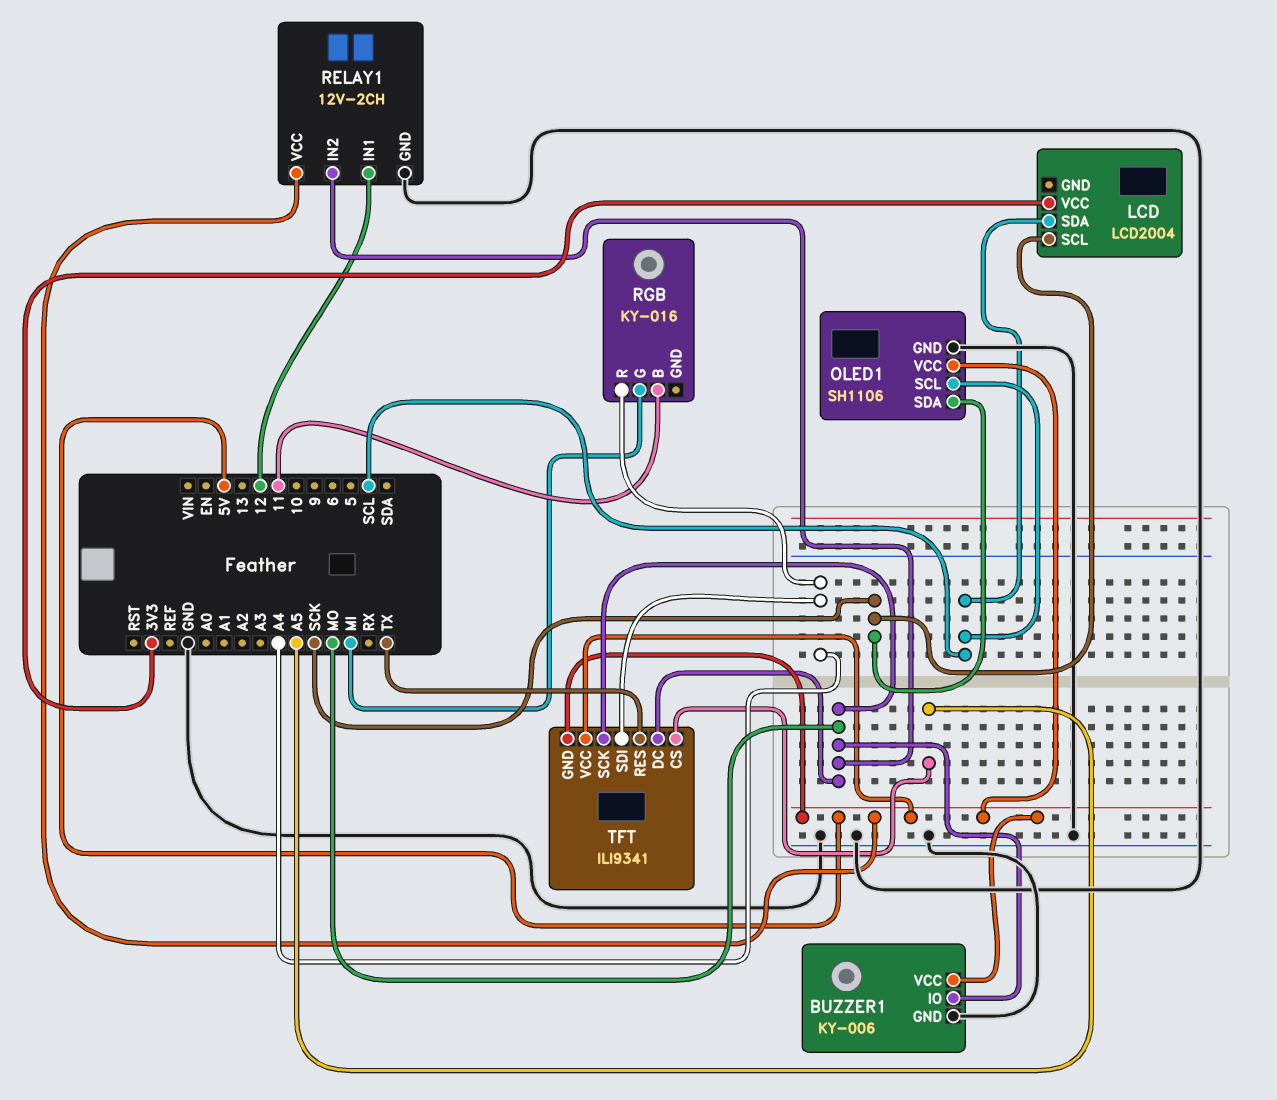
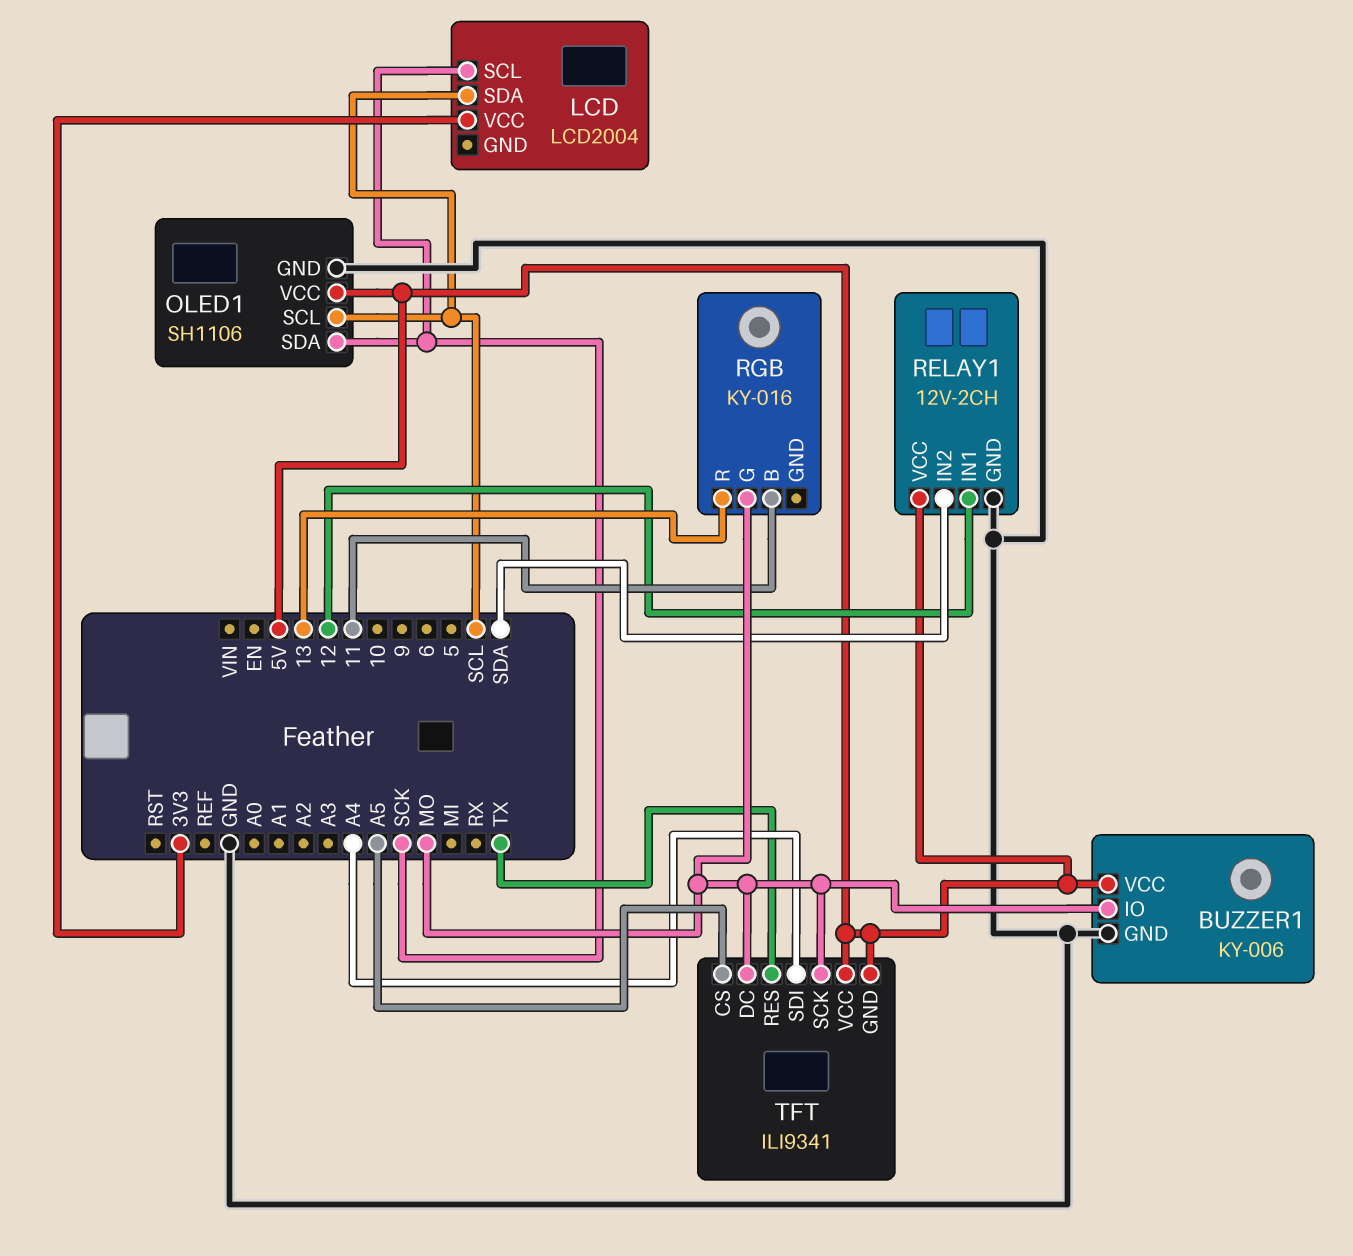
RELAY1 pin IN2: MO -> SDA
RGB pin G: MI -> MO
RGB pin R: A4 -> 13

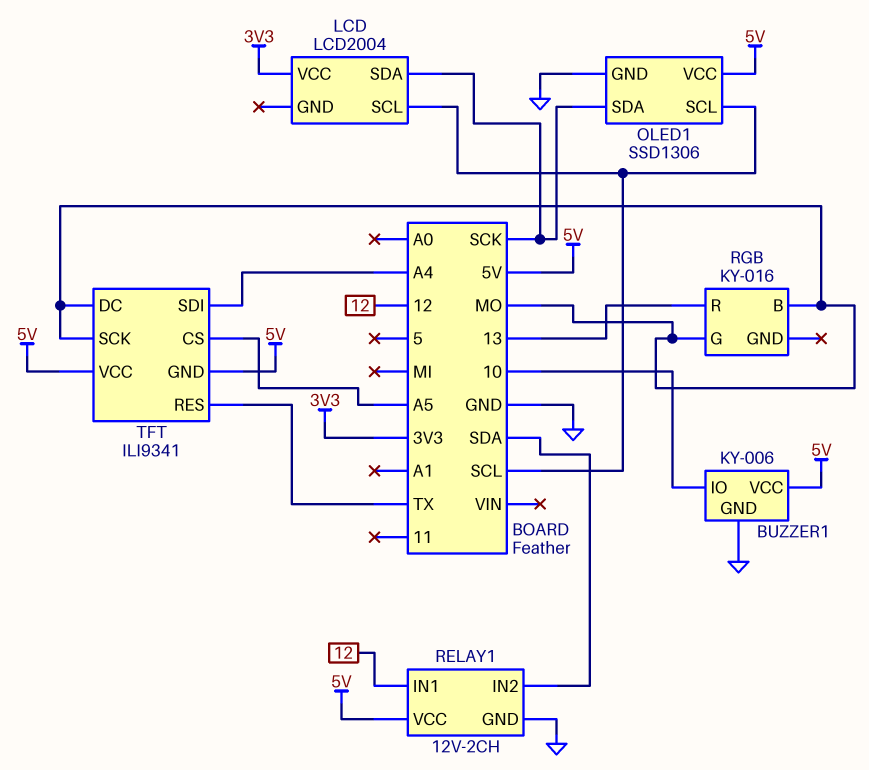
BUZZER1 pin IO: MO -> 10
LCD pin SCL: SCK -> SCL
LCD pin SDA: SCL -> SCK
OLED1: SH1106 -> SSD1306
RGB pin B: 11 -> MO

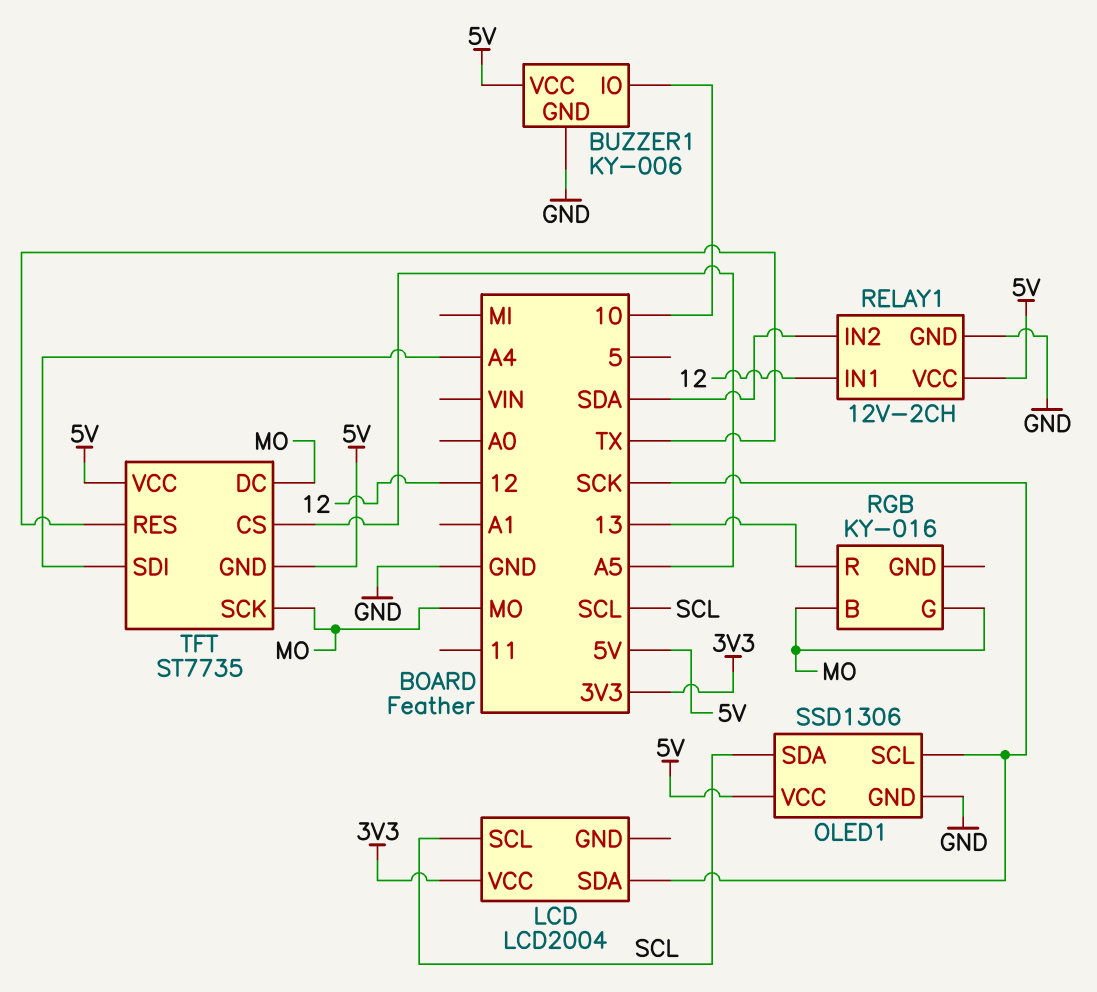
OLED1 pin SCL: SCL -> SCK
OLED1 pin SDA: SCK -> SCL
TFT: ILI9341 -> ST7735

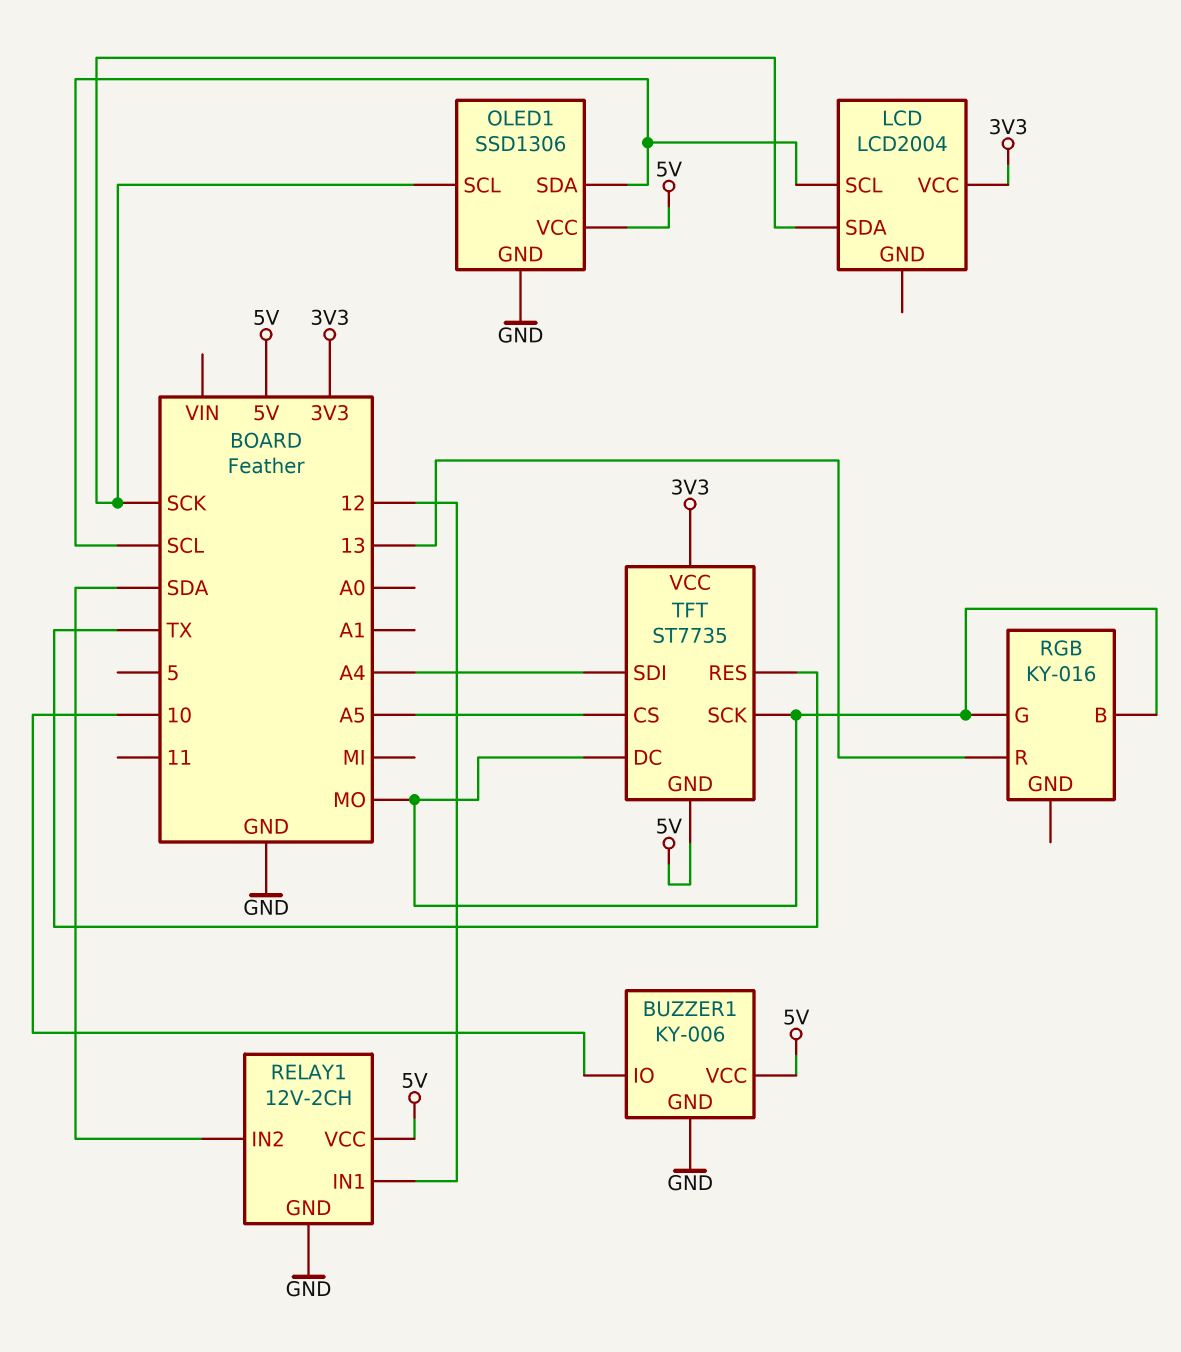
TFT pin VCC: 5V -> 3V3

